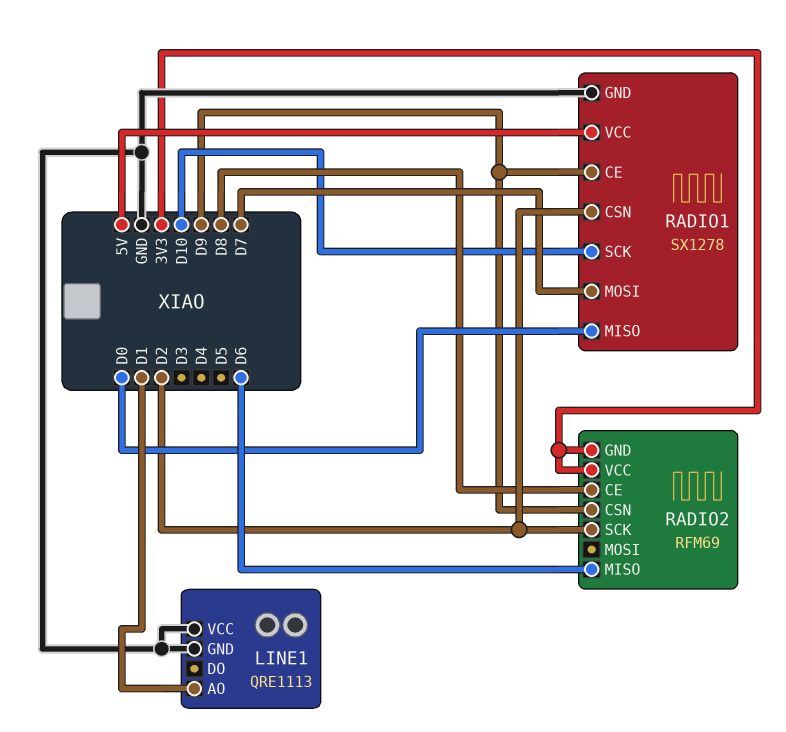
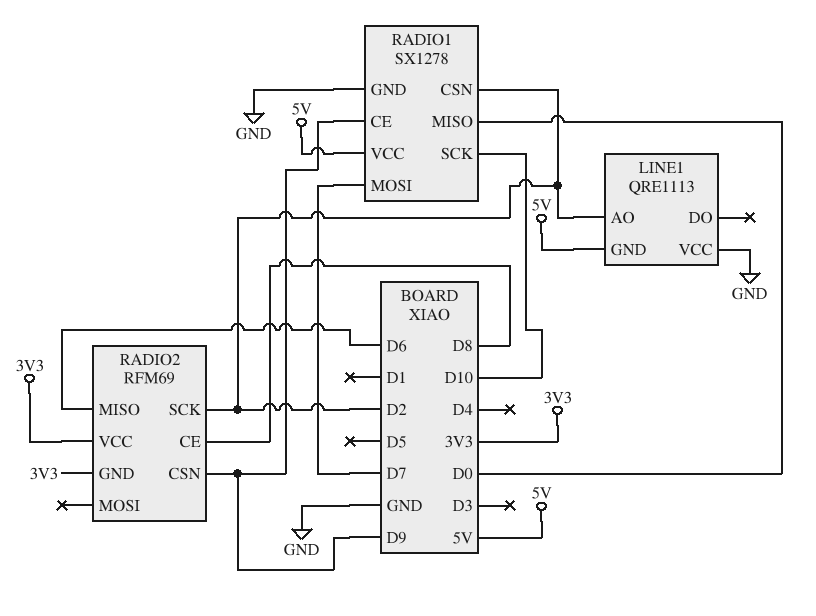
LINE1 pin AO: D1 -> D2
LINE1 pin GND: GND -> 5V

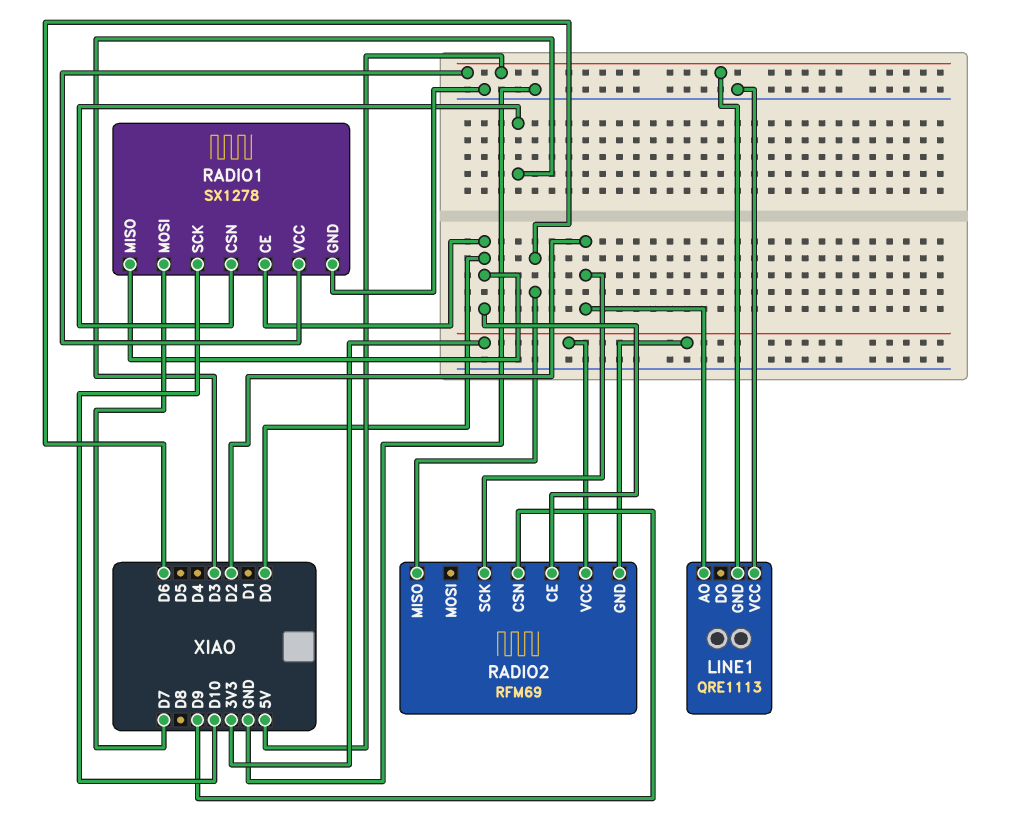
RADIO1 pin CE: D9 -> D0
RADIO1 pin CSN: D2 -> D3
RADIO2 pin CE: D8 -> D0

